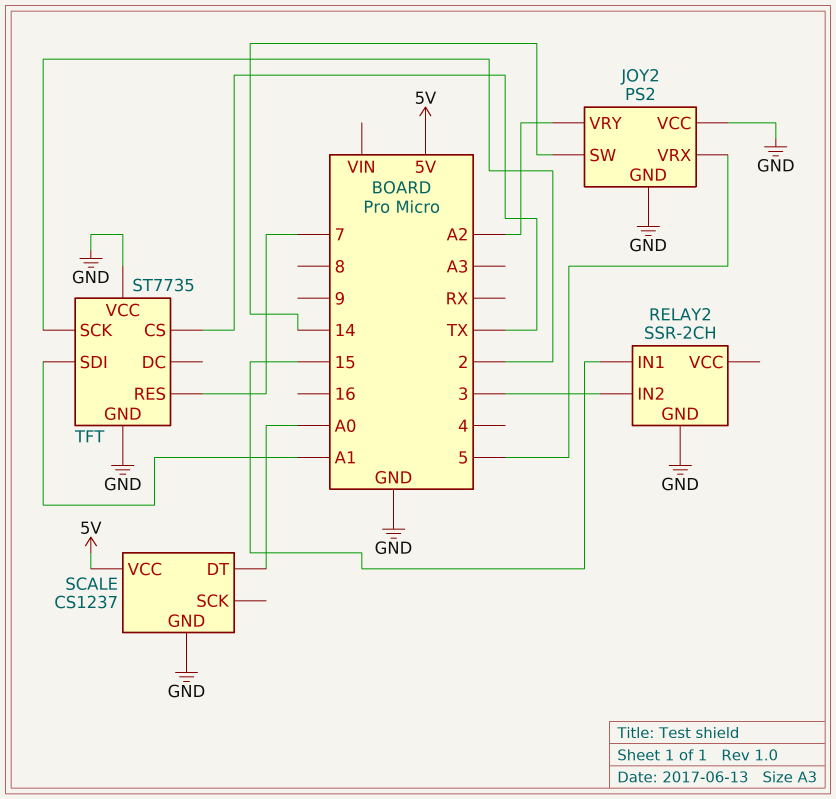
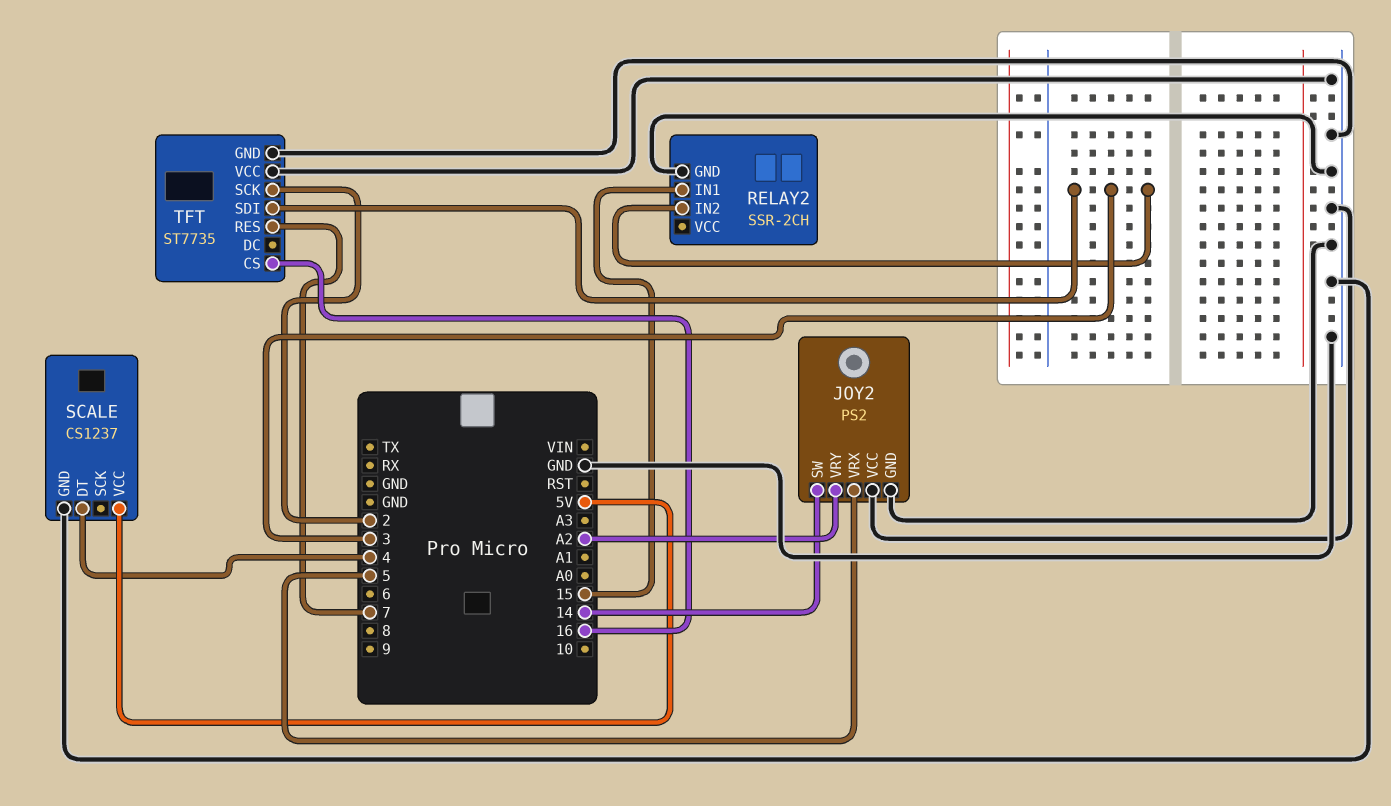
SCALE pin DT: A0 -> 4
TFT pin CS: TX -> 16
TFT pin SDI: A1 -> 3

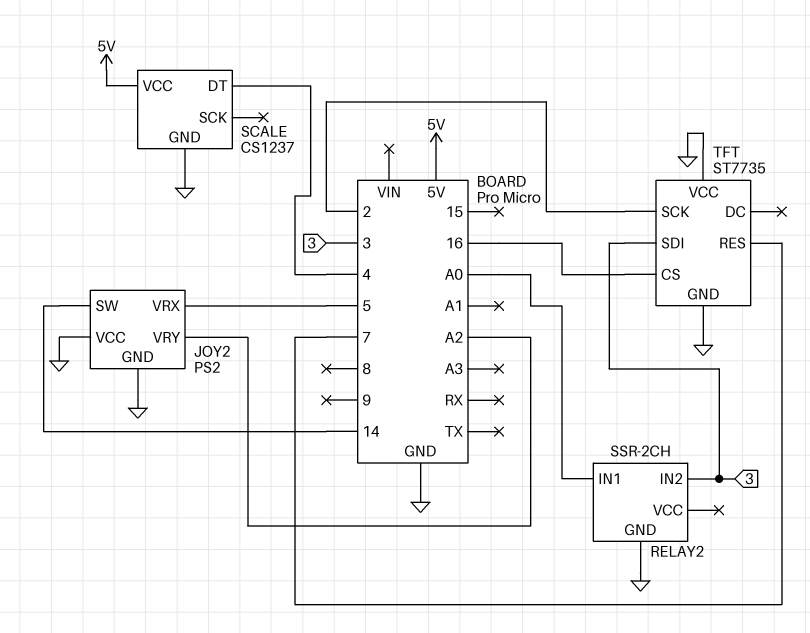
RELAY2 pin IN1: 15 -> A0

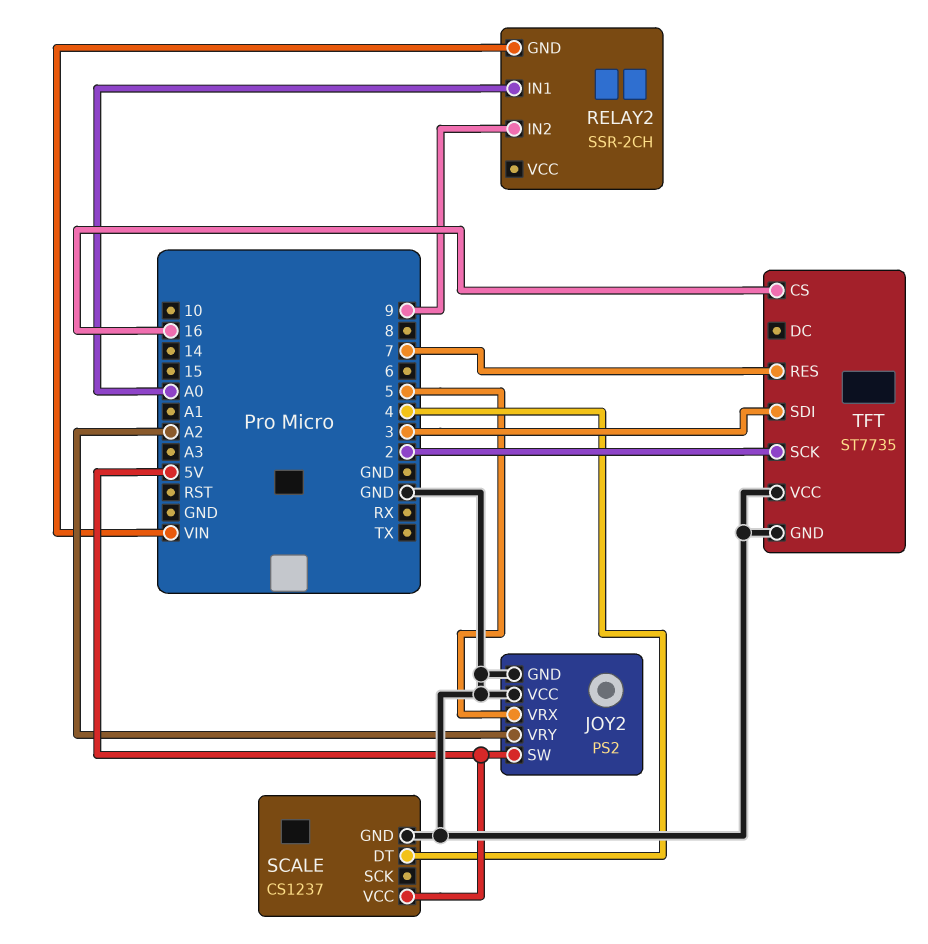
JOY2 pin SW: 14 -> 5V
RELAY2 pin GND: GND -> VIN
RELAY2 pin IN2: 3 -> 9

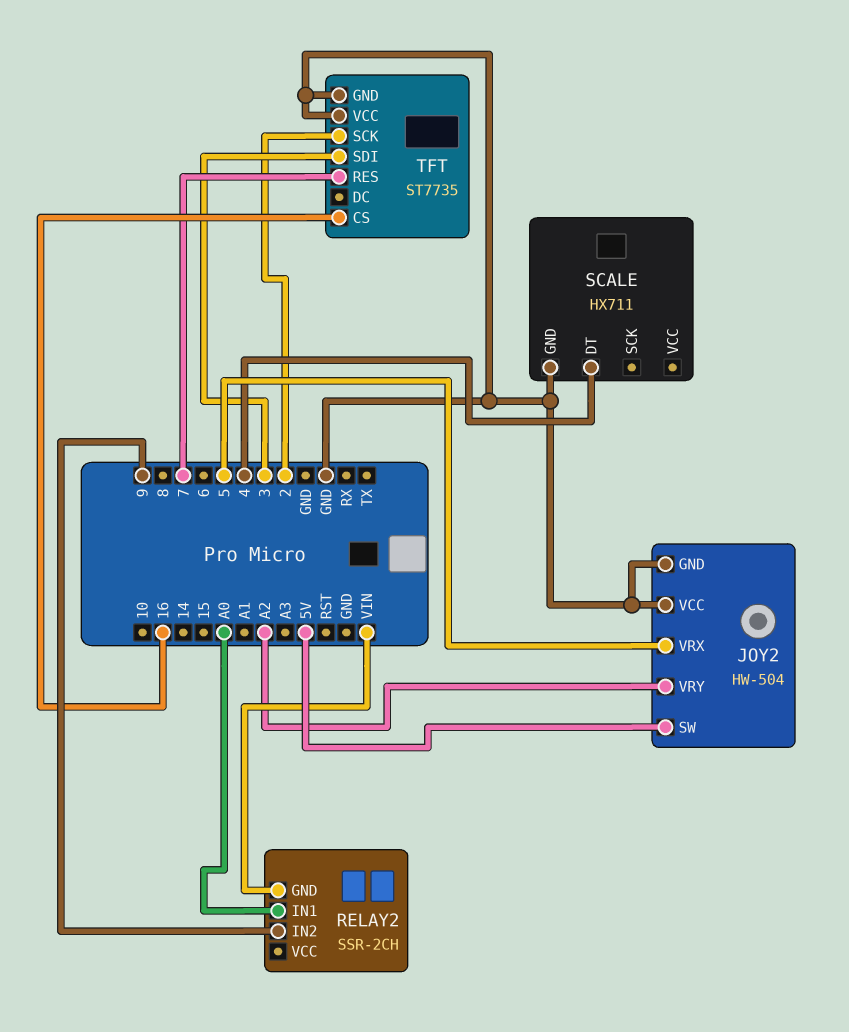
JOY2: PS2 -> HW-504
SCALE: CS1237 -> HX711
SCALE pin VCC: 5V -> none

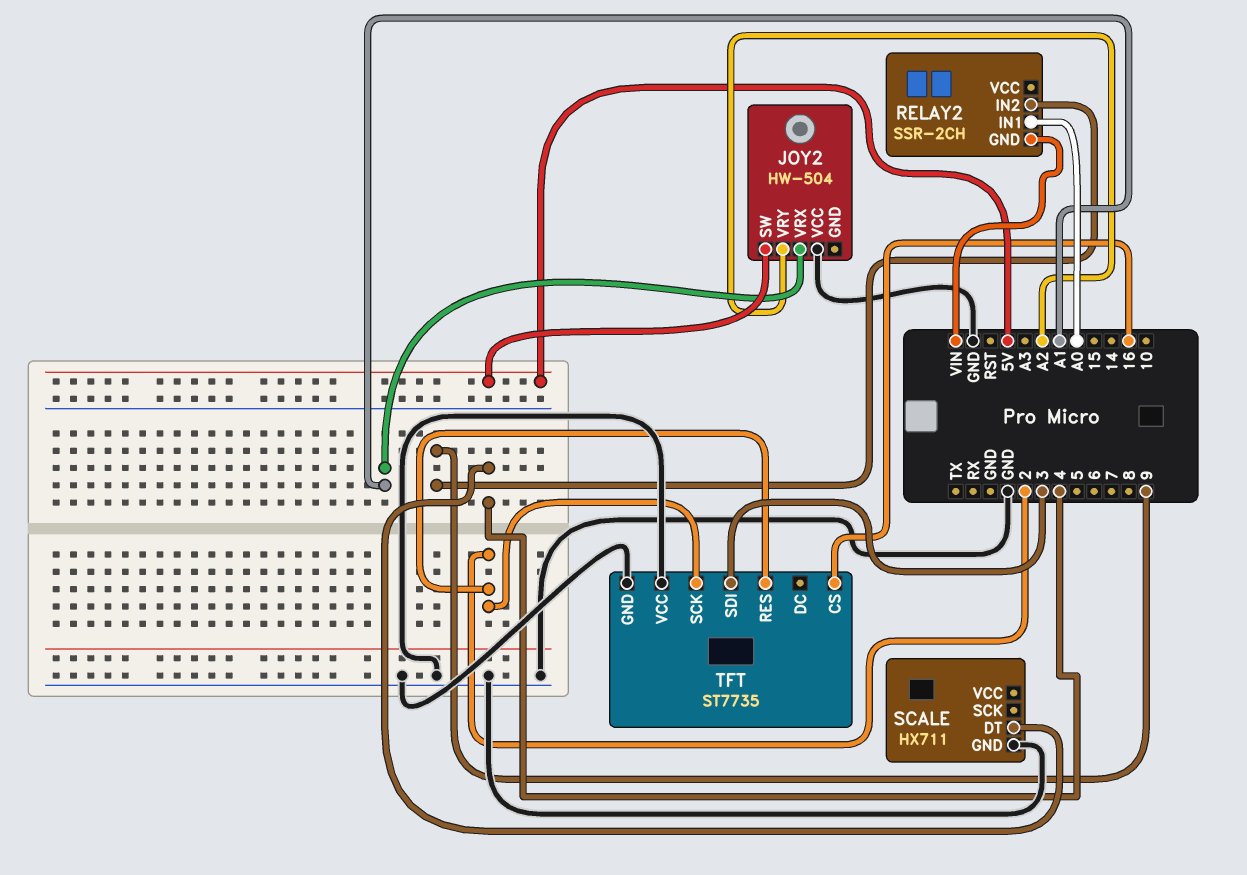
JOY2 pin GND: GND -> none
JOY2 pin VRX: 5 -> A1
TFT pin RES: 7 -> 2

